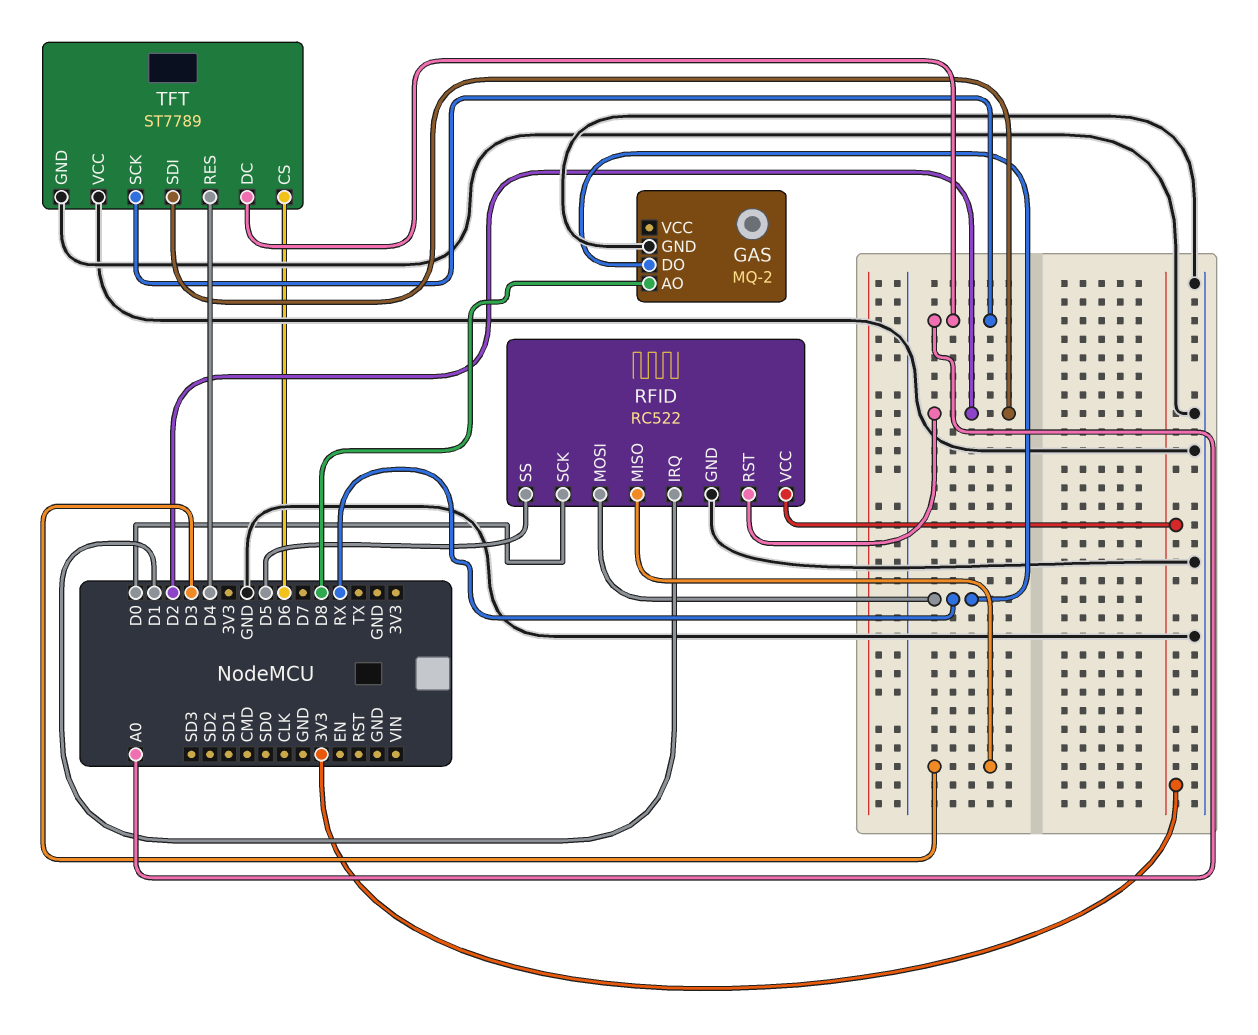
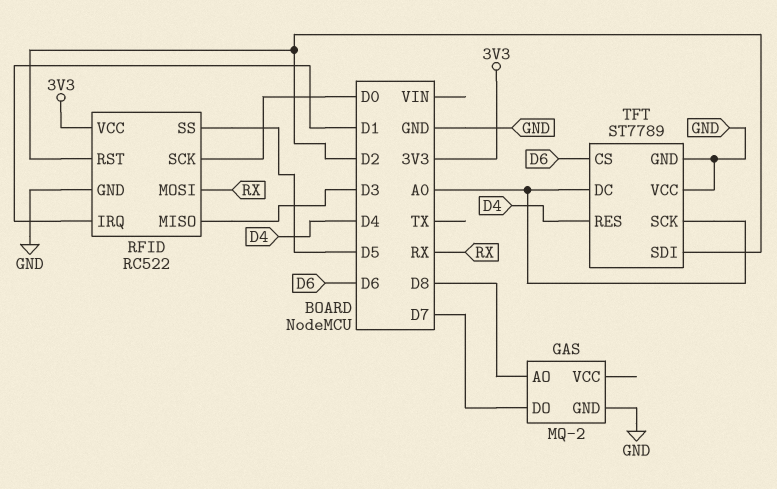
GAS pin DO: RX -> D7

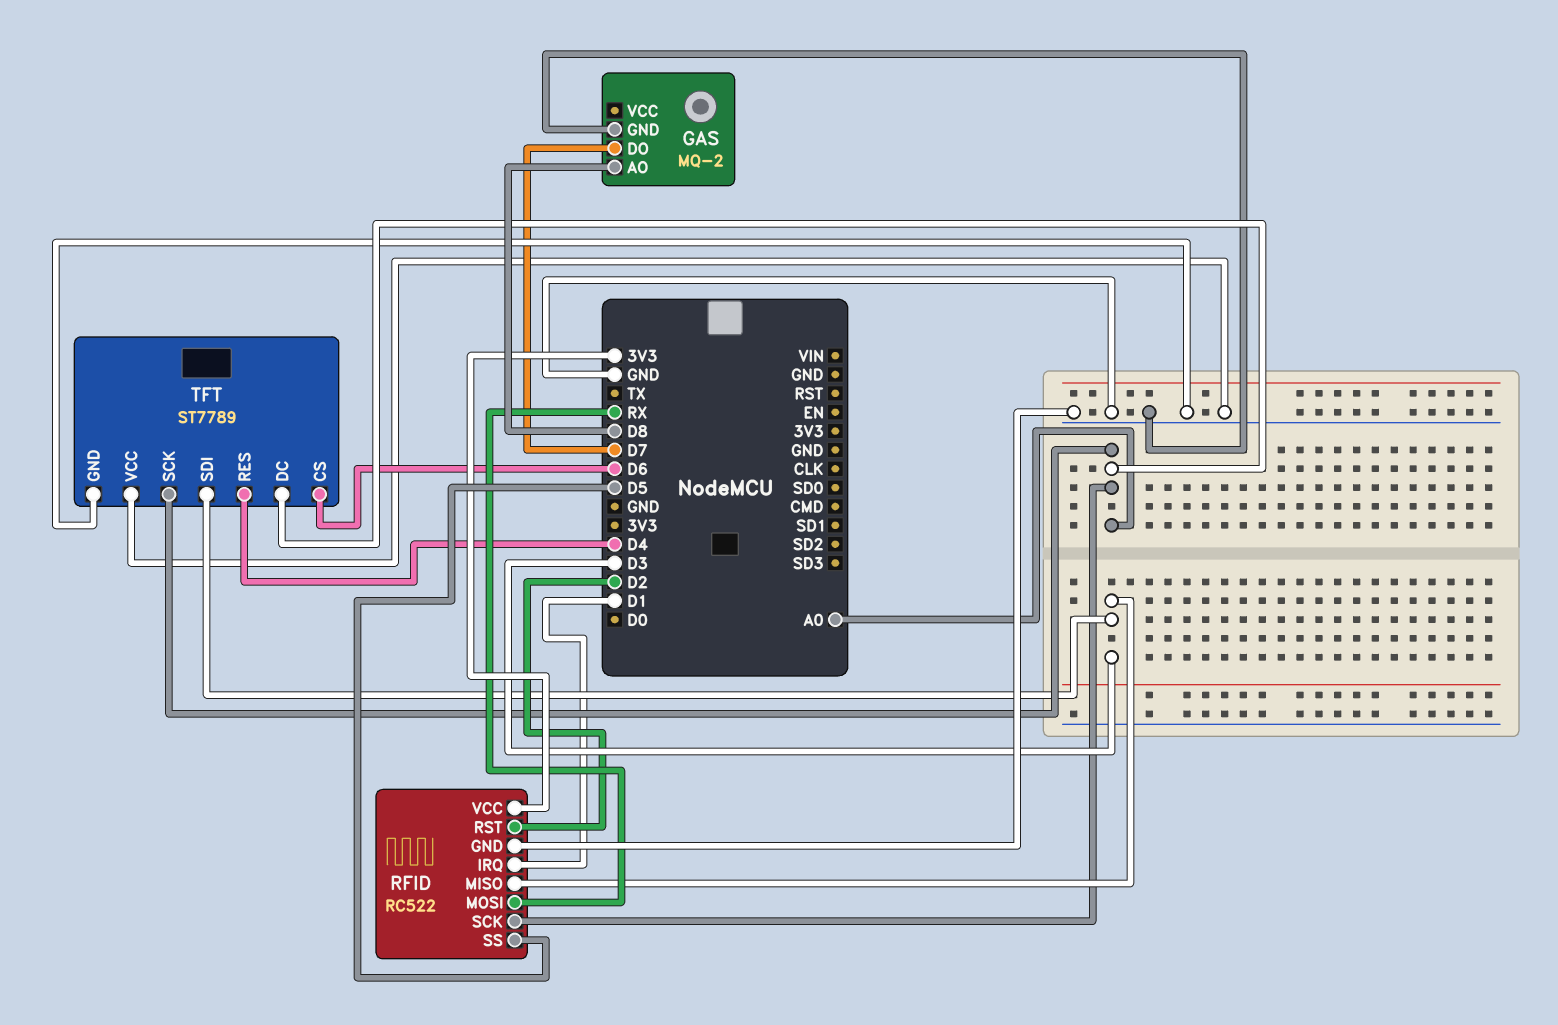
RFID pin SCK: D0 -> A0
TFT pin SDI: D2 -> D3

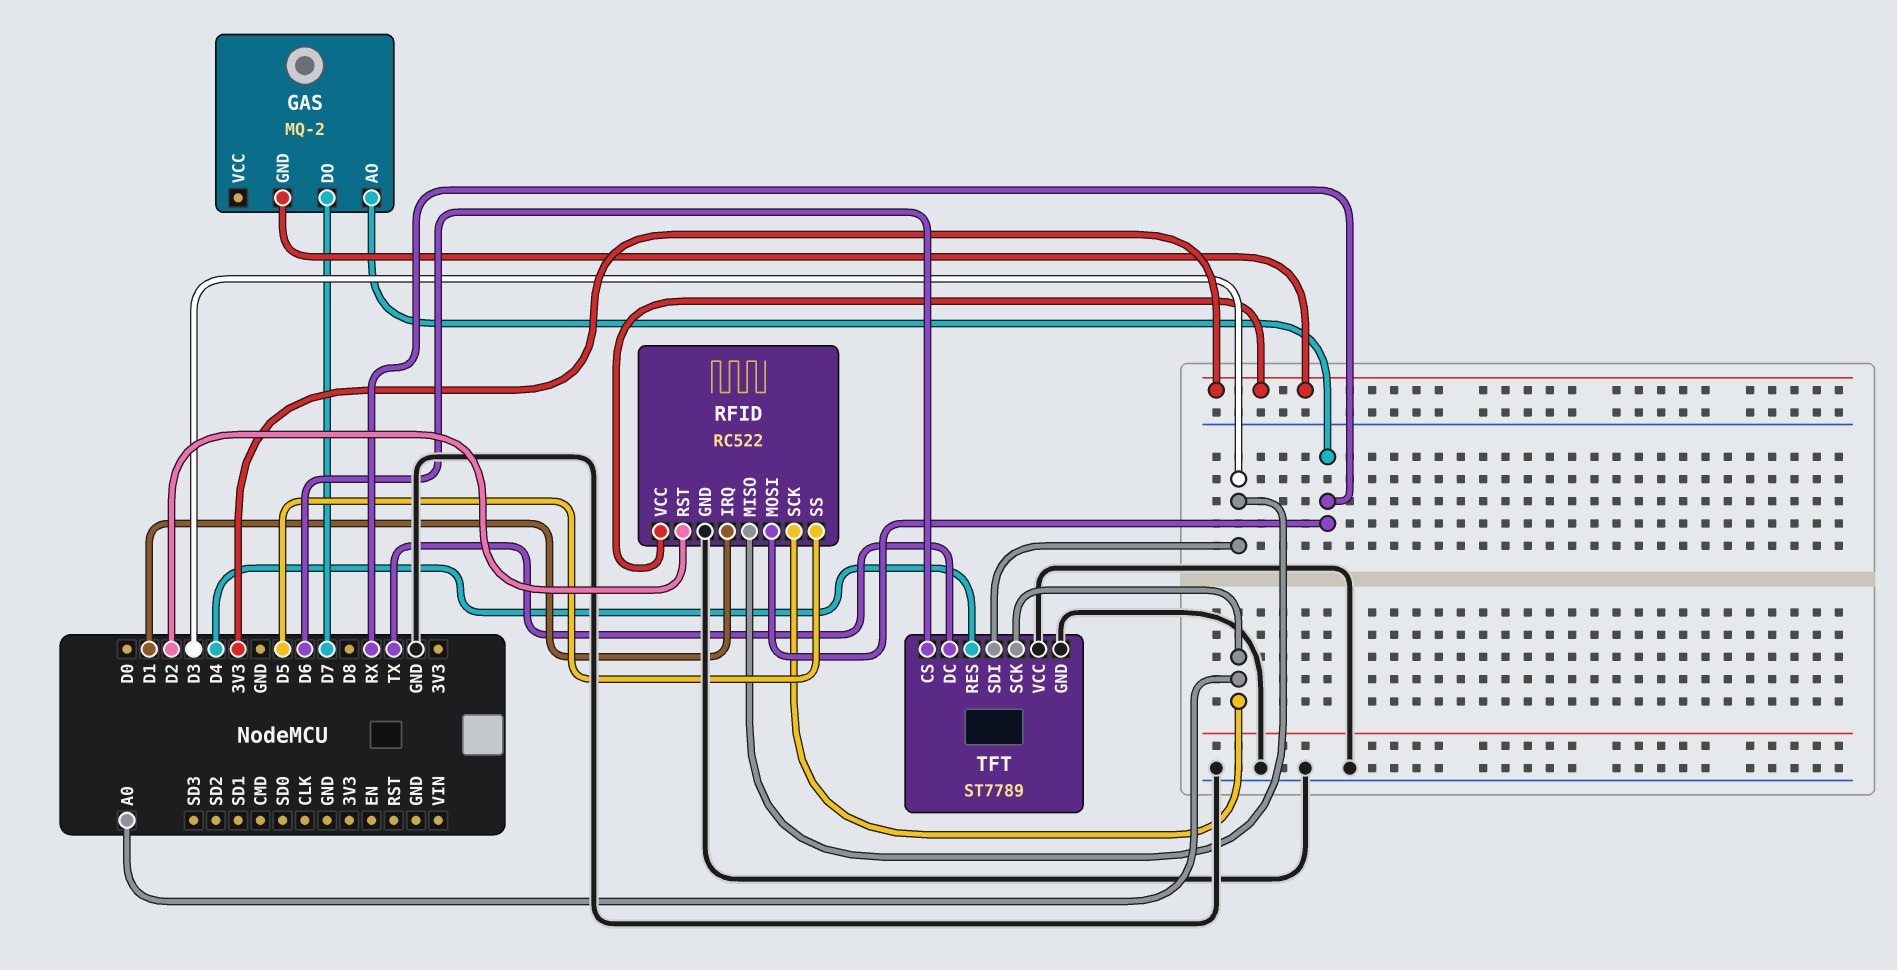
GAS pin AO: D8 -> RX
GAS pin GND: GND -> 3V3
TFT pin DC: A0 -> TX

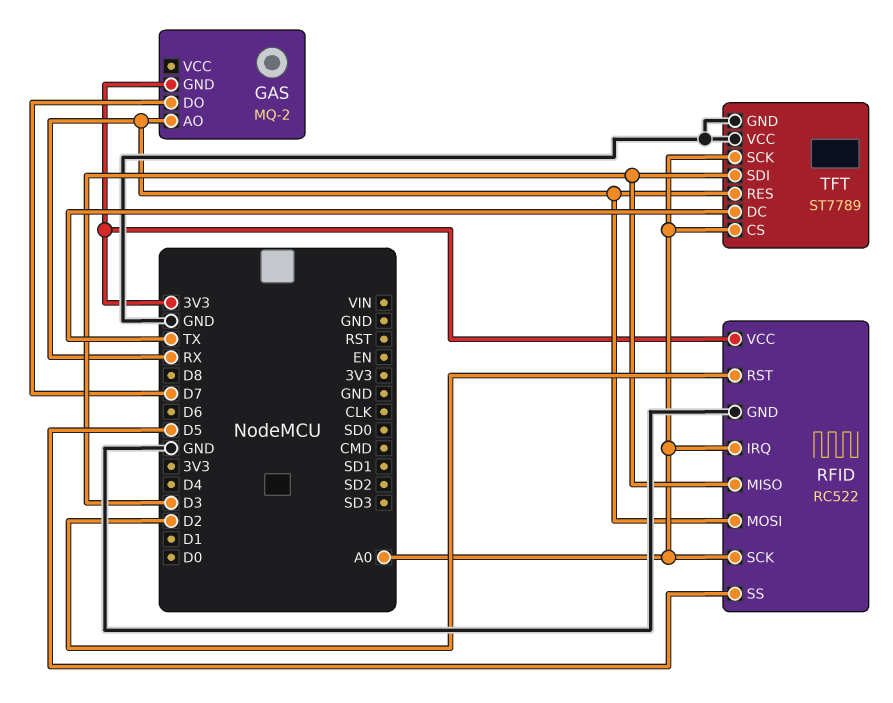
RFID pin IRQ: D1 -> A0
TFT pin CS: D6 -> A0
TFT pin RES: D4 -> RX

